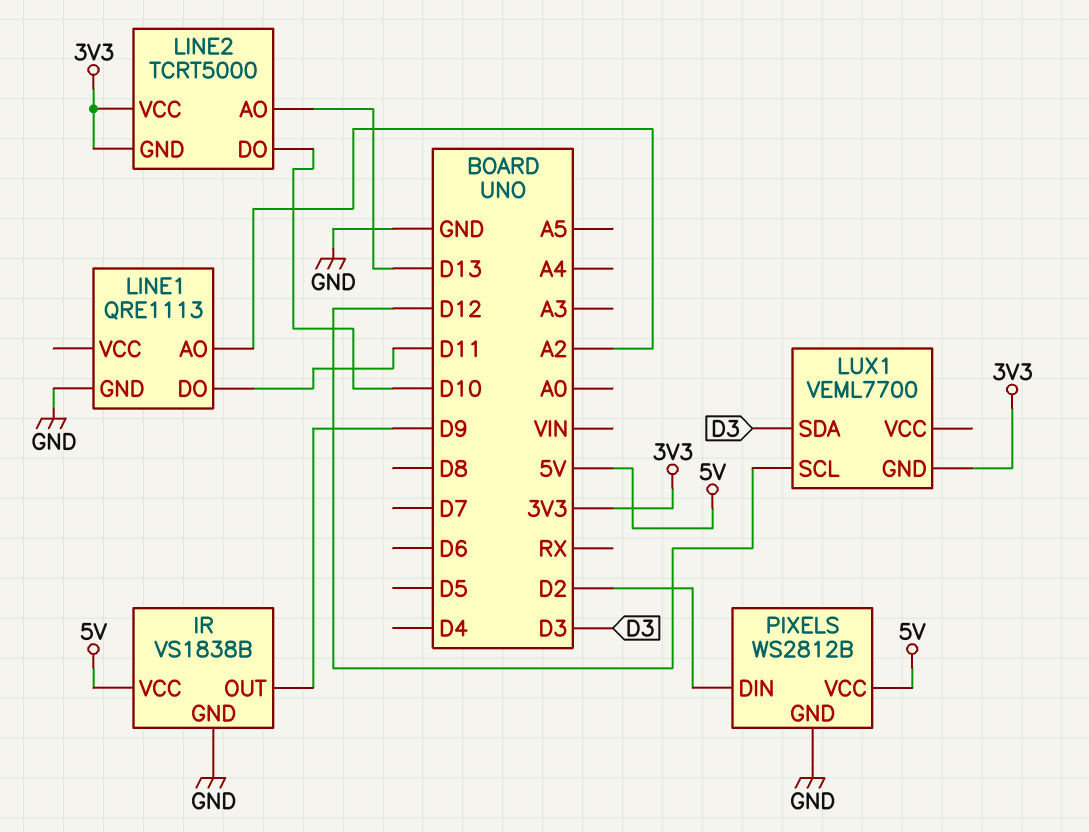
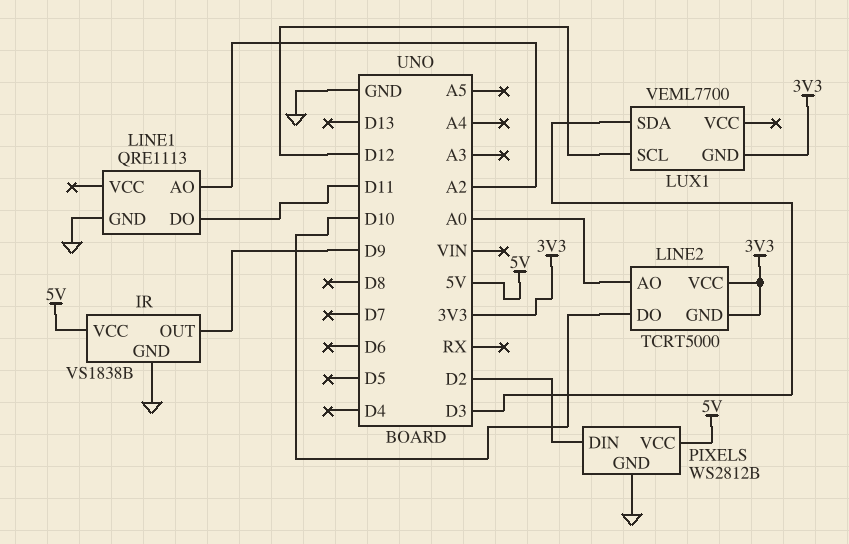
LINE2 pin AO: D13 -> A0

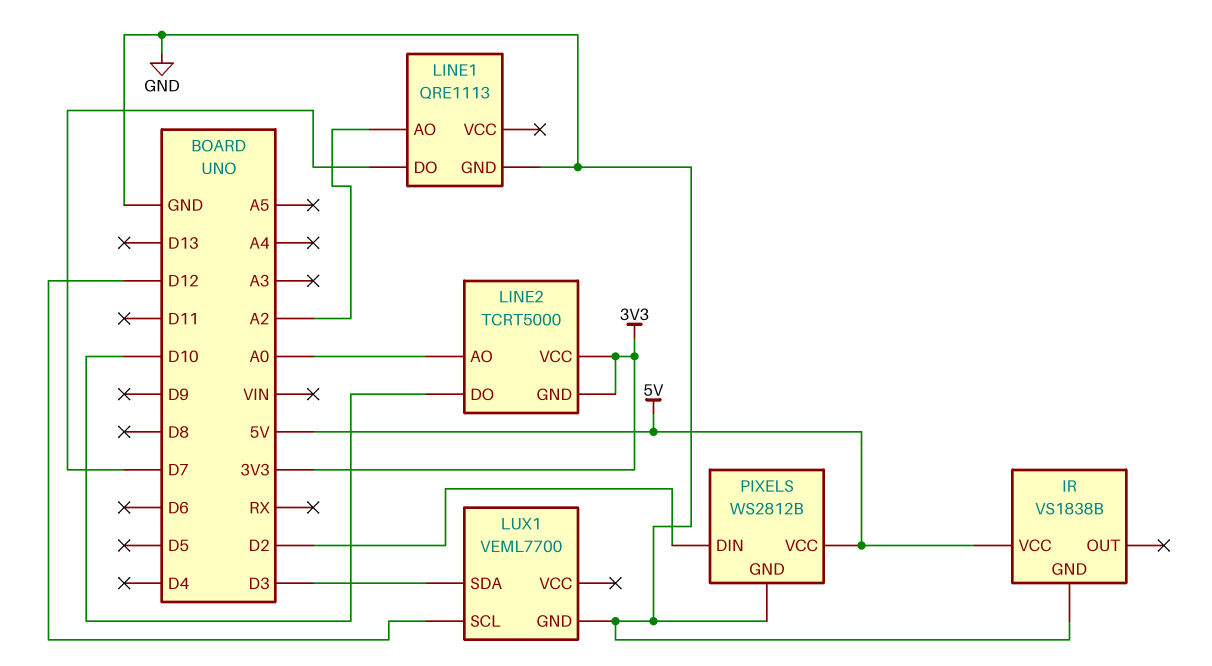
IR pin OUT: D9 -> none
LINE1 pin DO: D11 -> D7
LUX1 pin GND: 3V3 -> GND

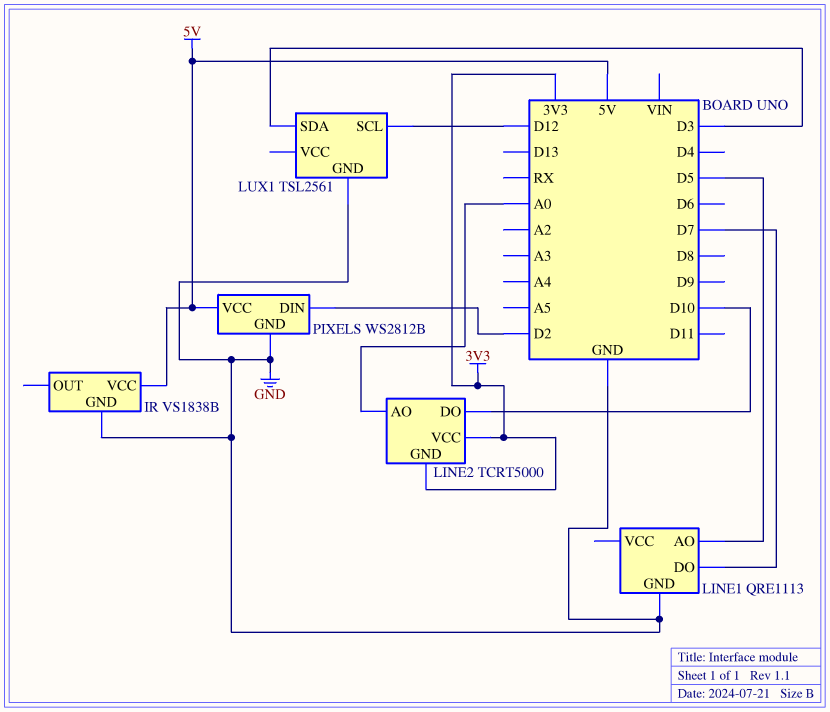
LINE1 pin AO: A2 -> D5
LUX1: VEML7700 -> TSL2561

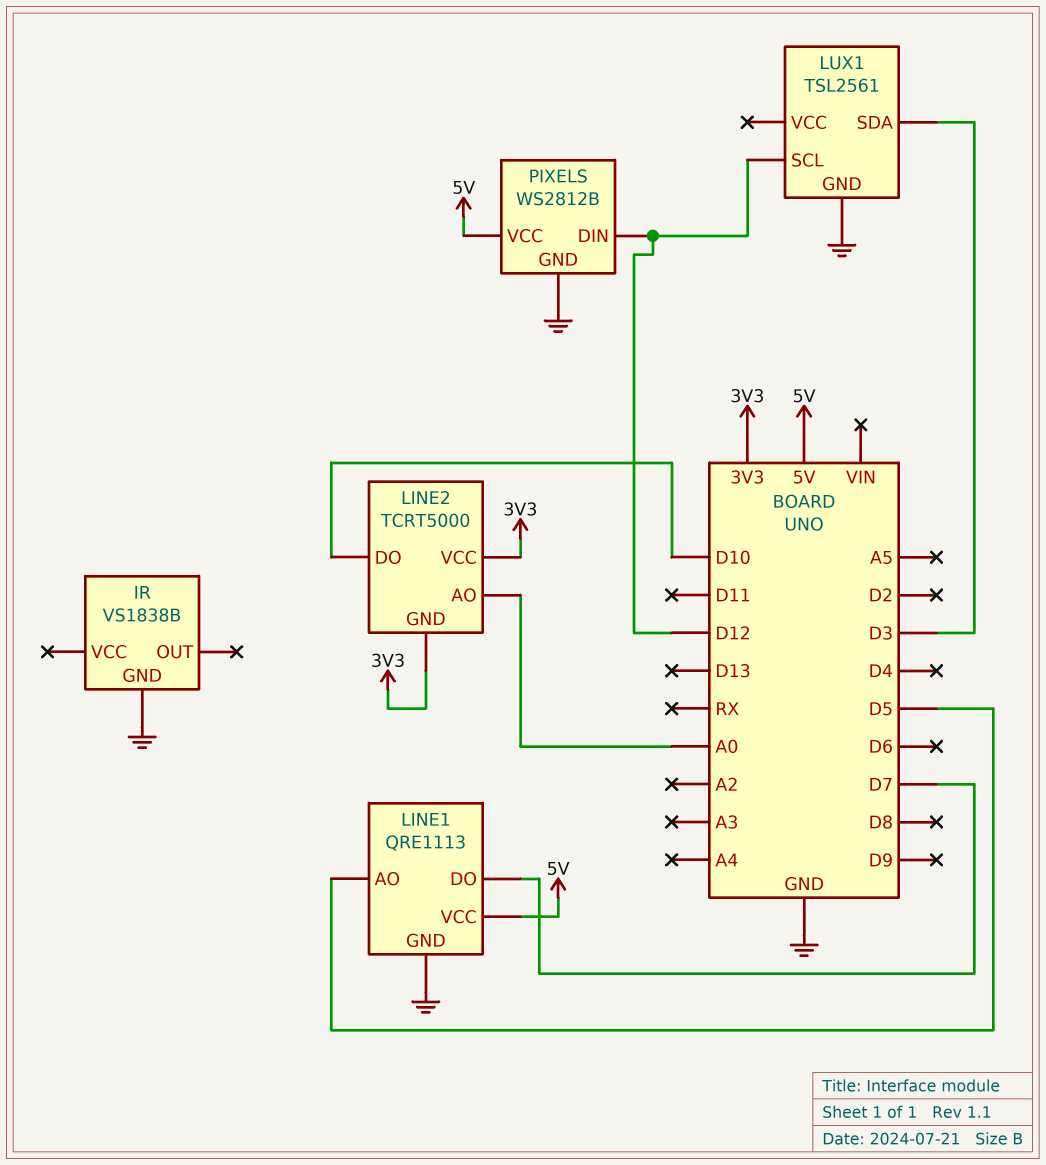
IR pin VCC: 5V -> none
LINE1 pin VCC: none -> 5V
PIXELS pin DIN: D2 -> D12

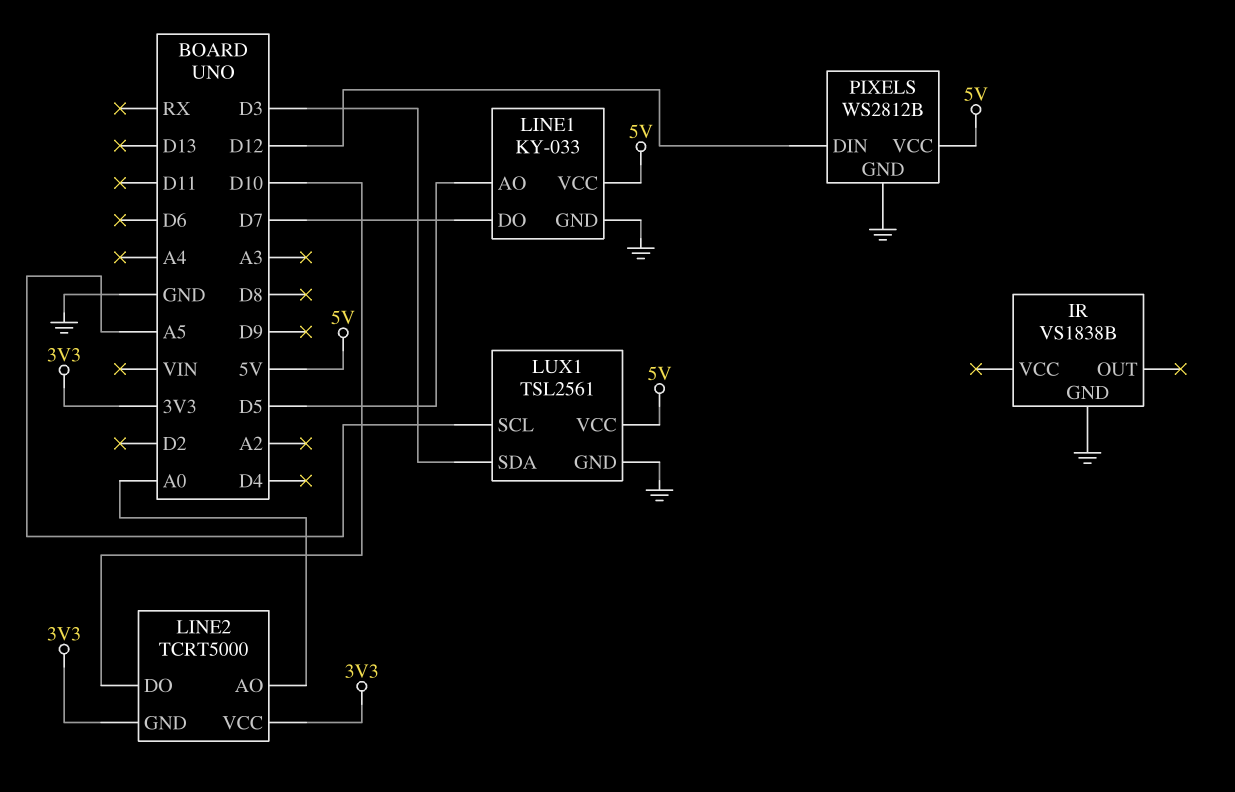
LINE1: QRE1113 -> KY-033
LUX1 pin SCL: D12 -> A5
LUX1 pin VCC: none -> 5V

